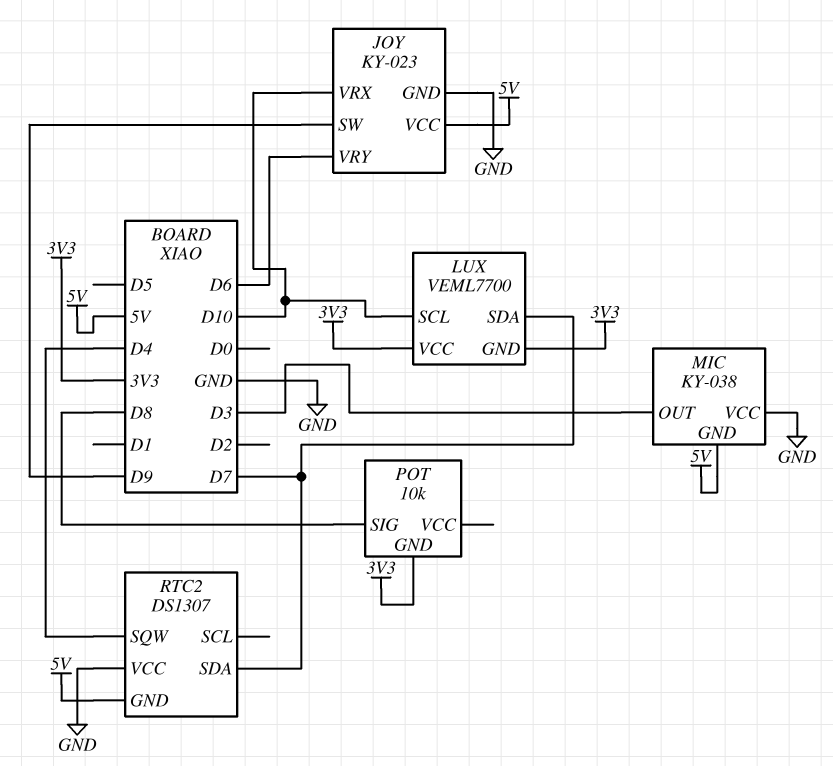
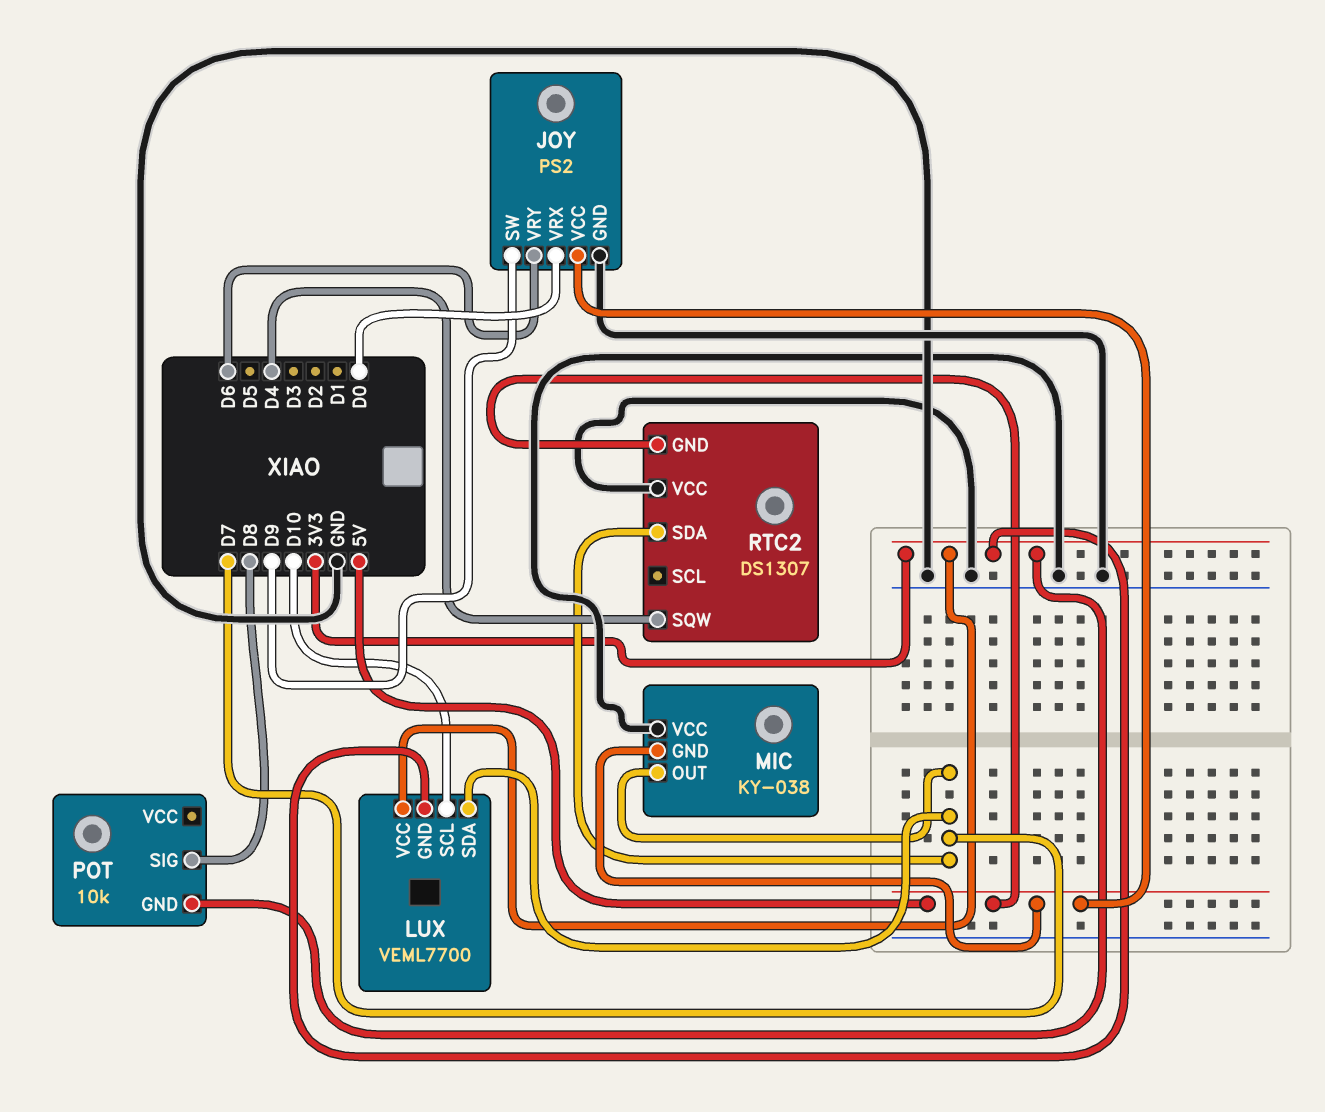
JOY: KY-023 -> PS2
JOY pin VRX: D10 -> D0
MIC pin OUT: D3 -> D7

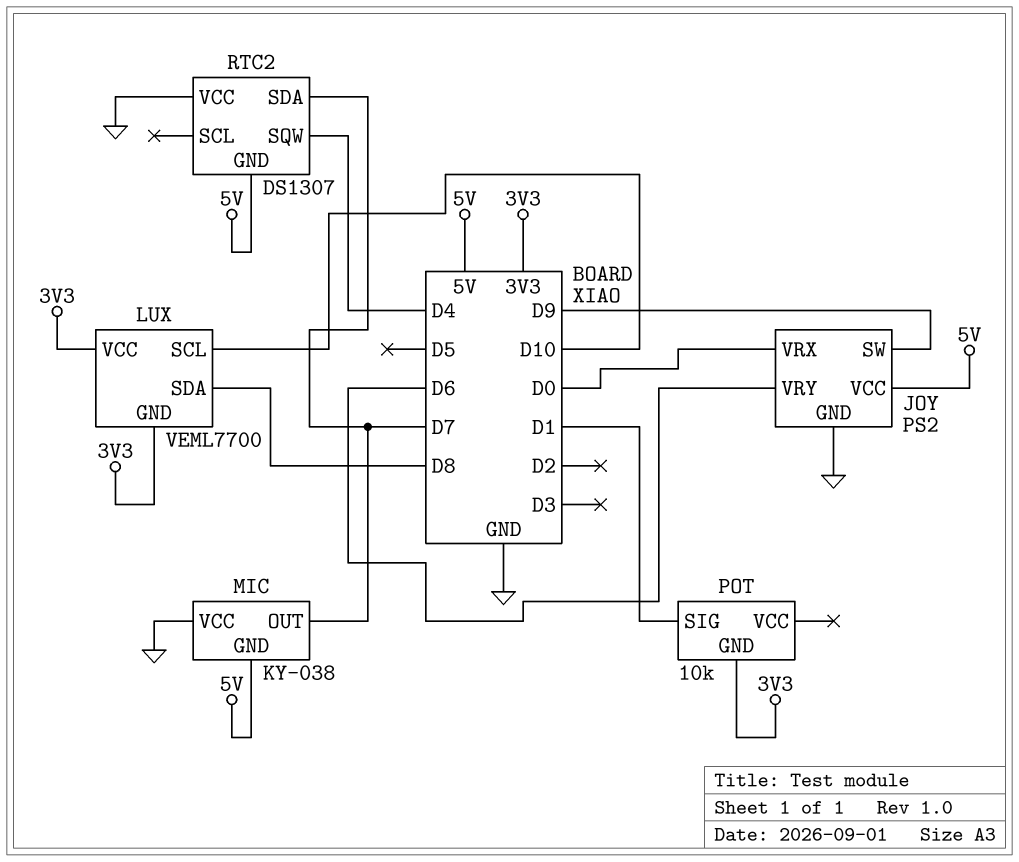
LUX pin SDA: D7 -> D8
POT pin SIG: D8 -> D1

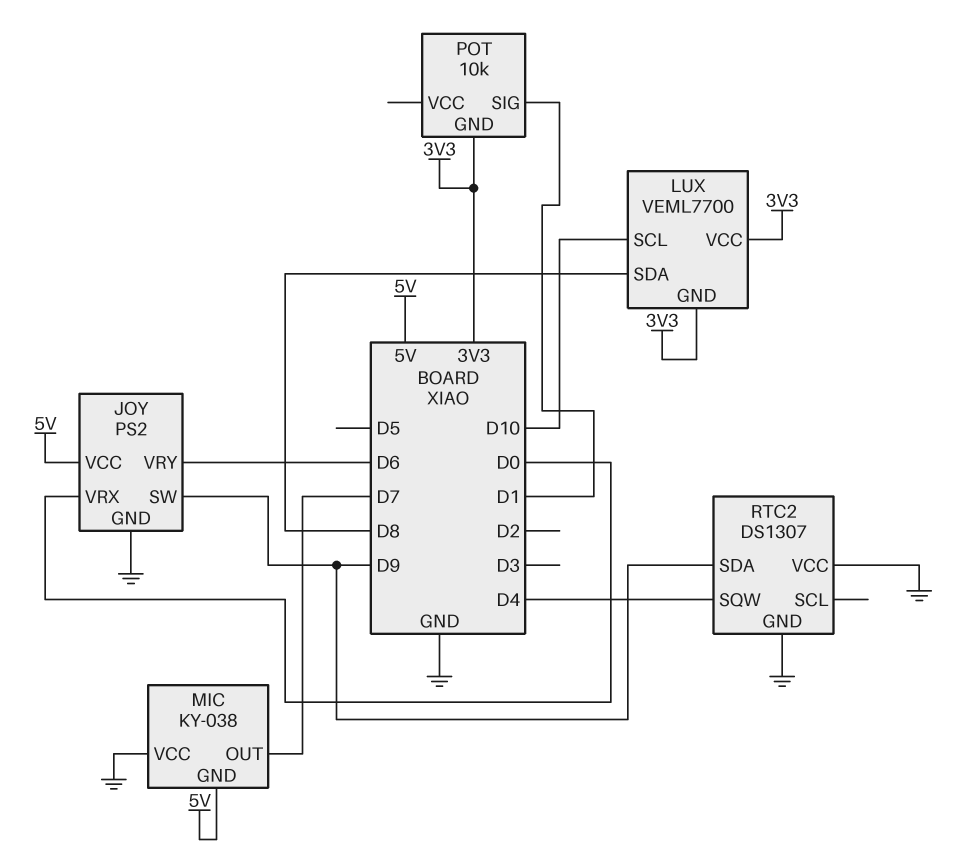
RTC2 pin GND: 5V -> GND
RTC2 pin SDA: D7 -> D9

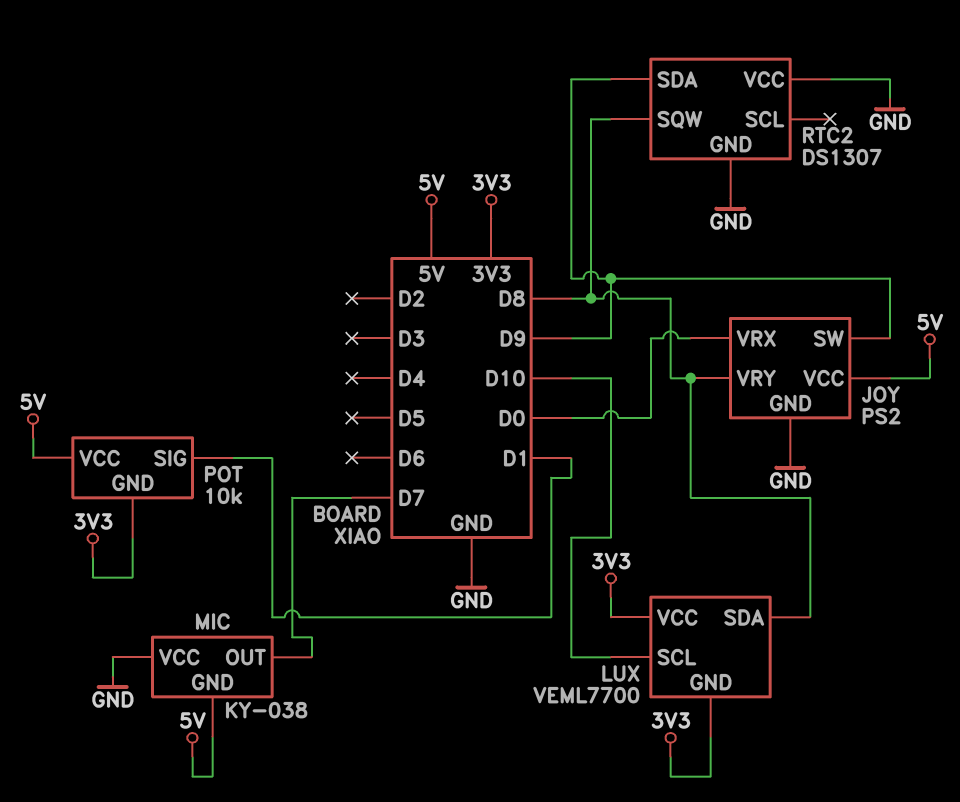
JOY pin VRY: D6 -> D8
POT pin VCC: none -> 5V
RTC2 pin SQW: D4 -> D8

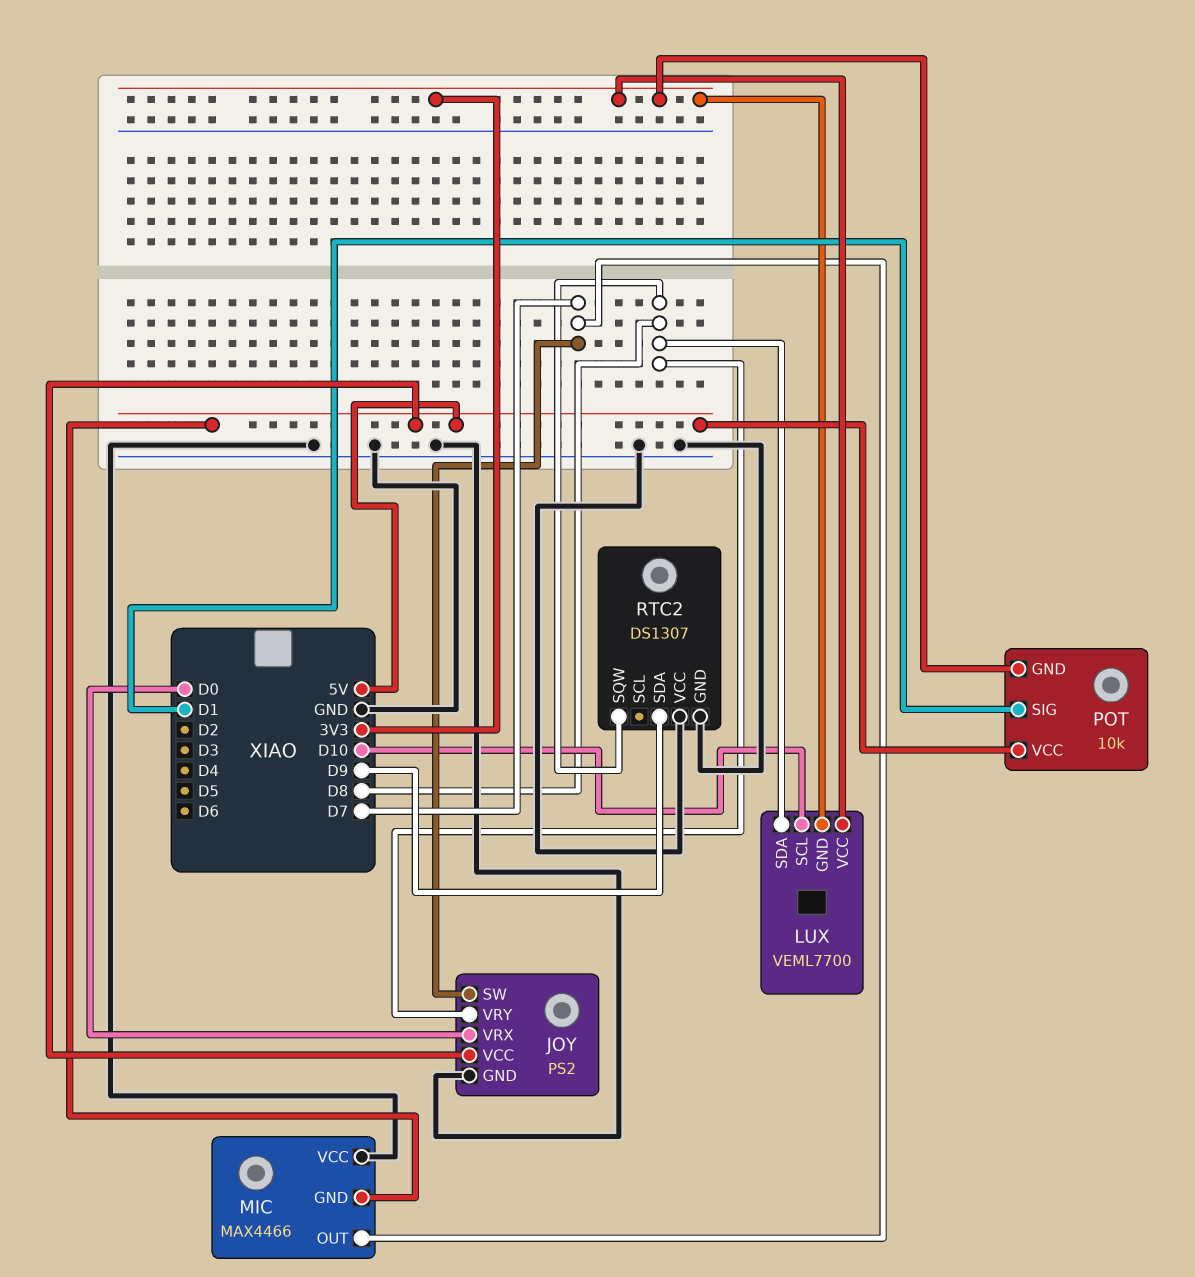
JOY pin SW: D9 -> D7
MIC: KY-038 -> MAX4466

